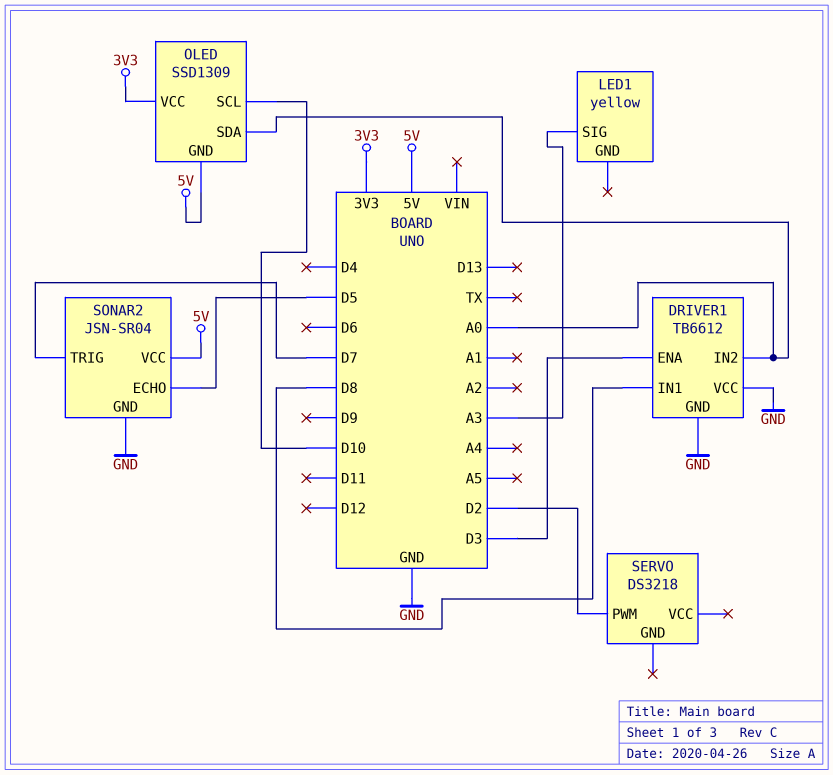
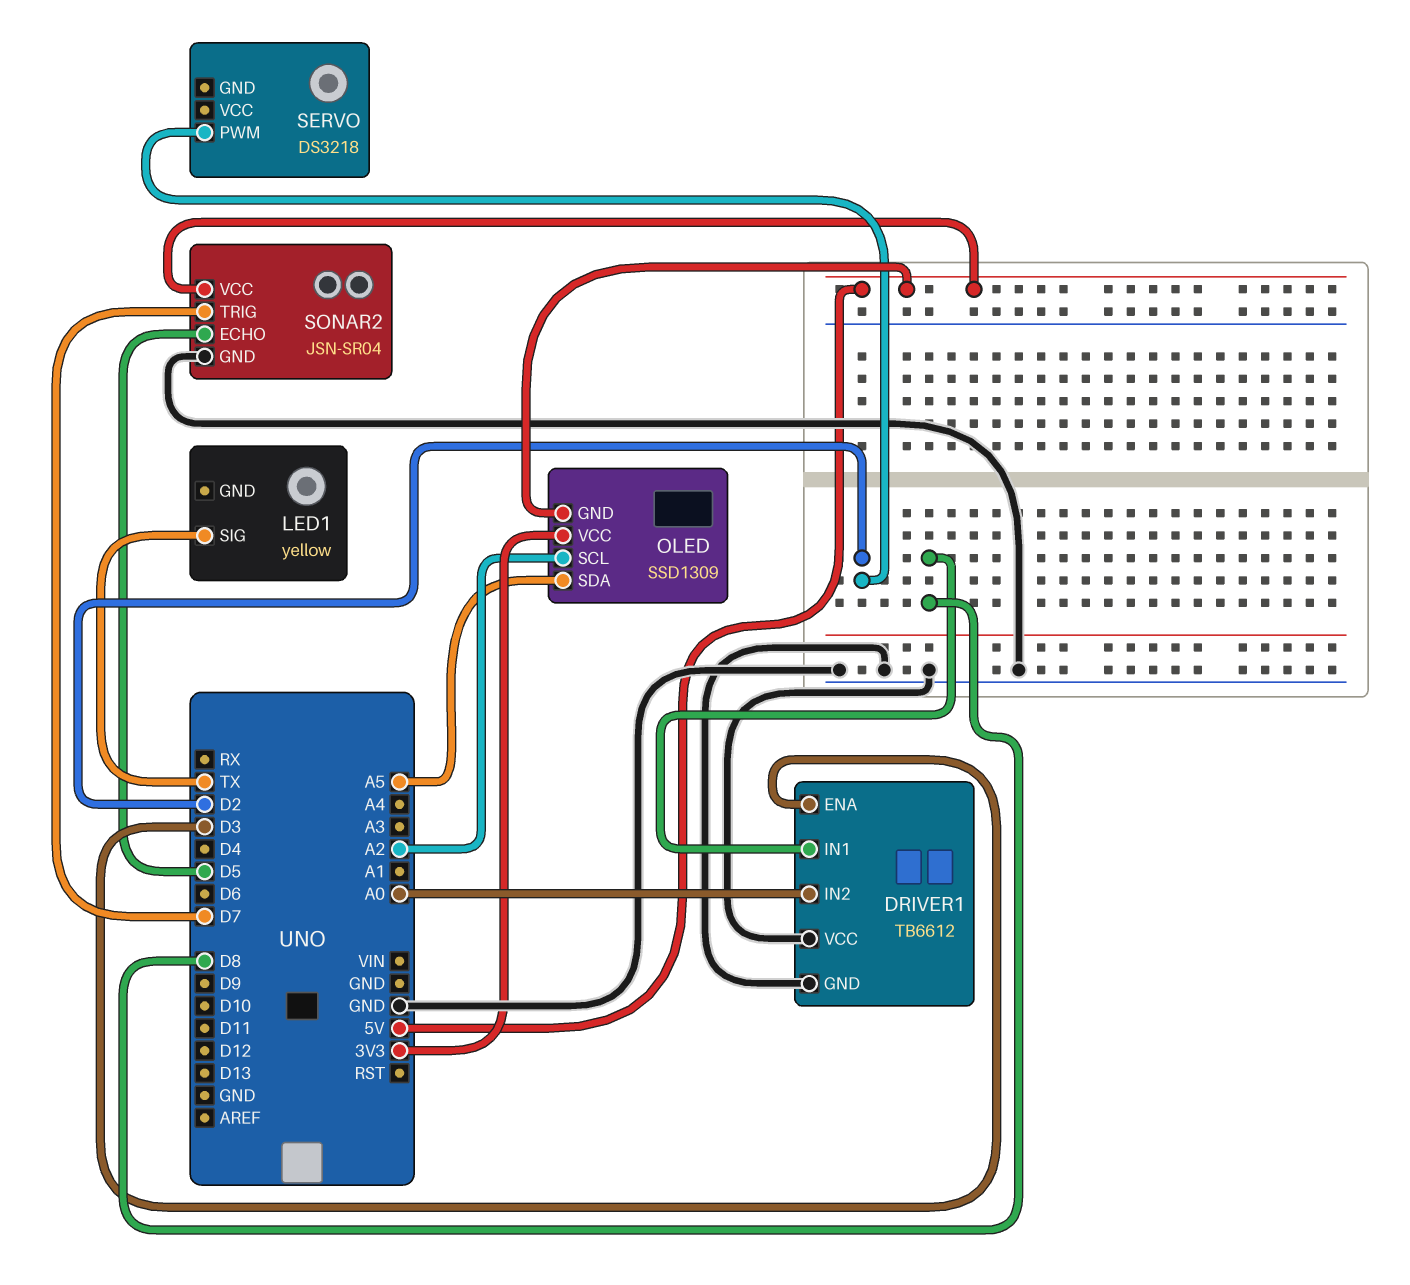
LED1 pin SIG: A3 -> TX
OLED pin SCL: D10 -> A2
OLED pin SDA: A0 -> A5

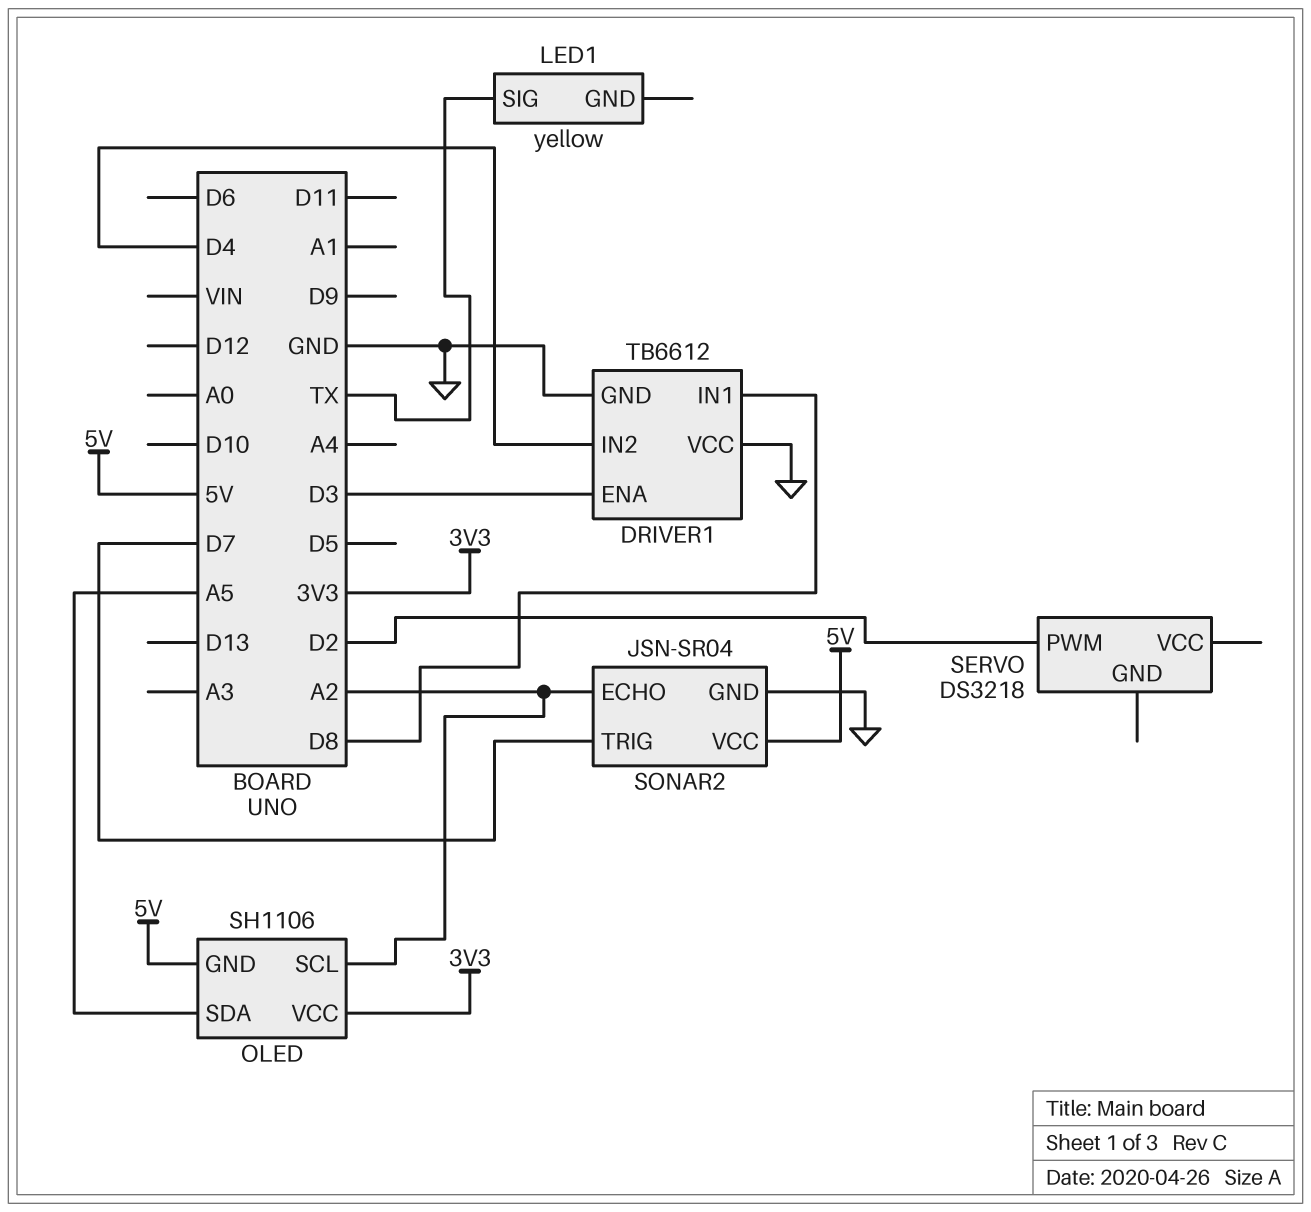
DRIVER1 pin IN2: A0 -> D4
OLED: SSD1309 -> SH1106
SONAR2 pin ECHO: D5 -> A2

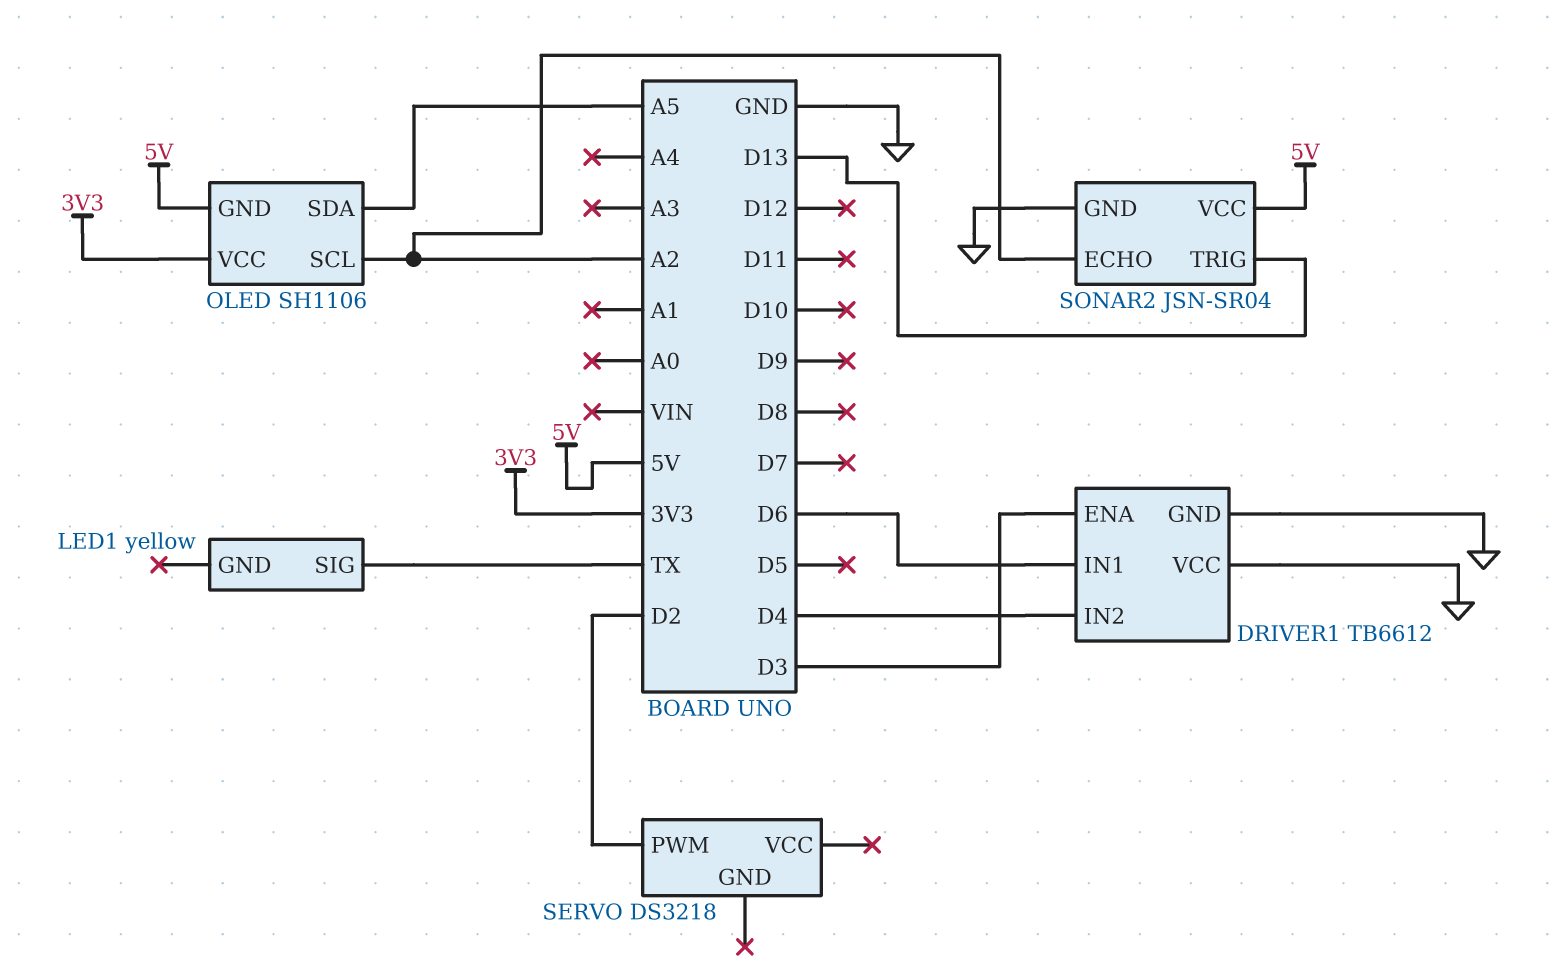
DRIVER1 pin IN1: D8 -> D6
SONAR2 pin TRIG: D7 -> D13

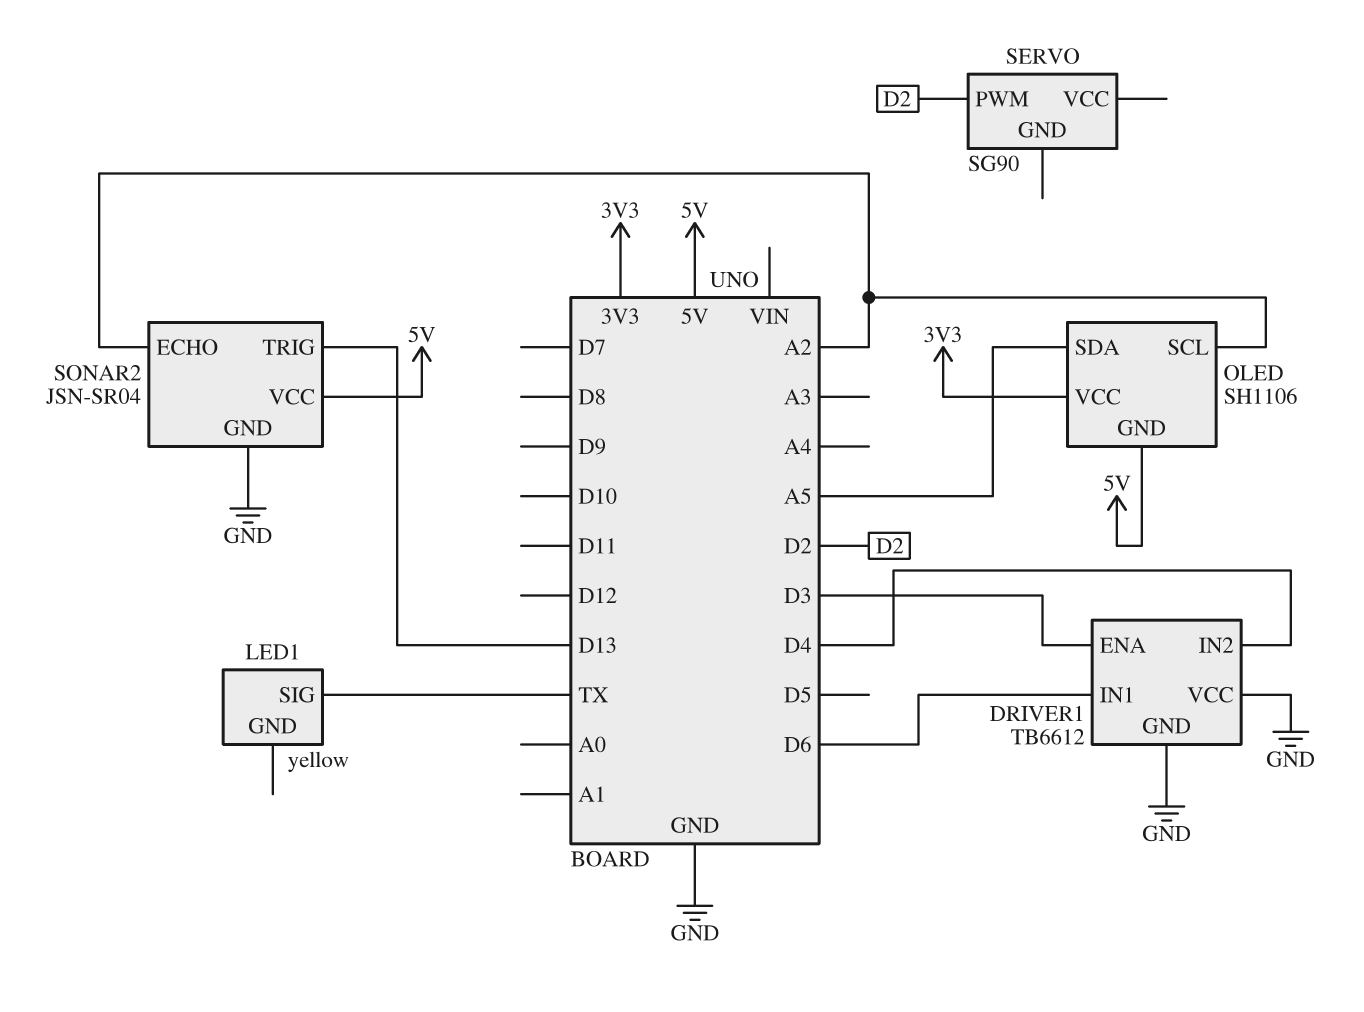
SERVO: DS3218 -> SG90

